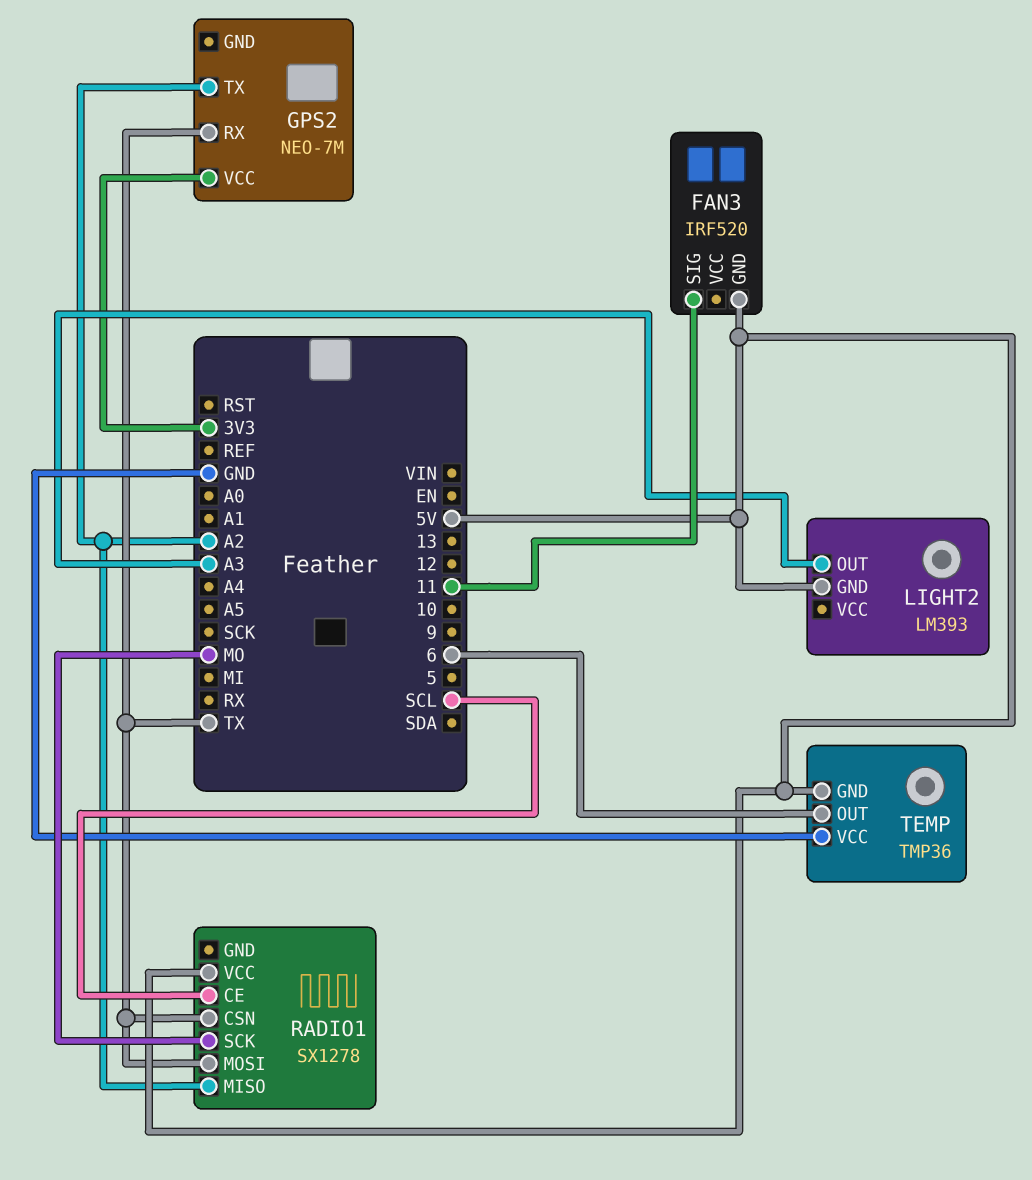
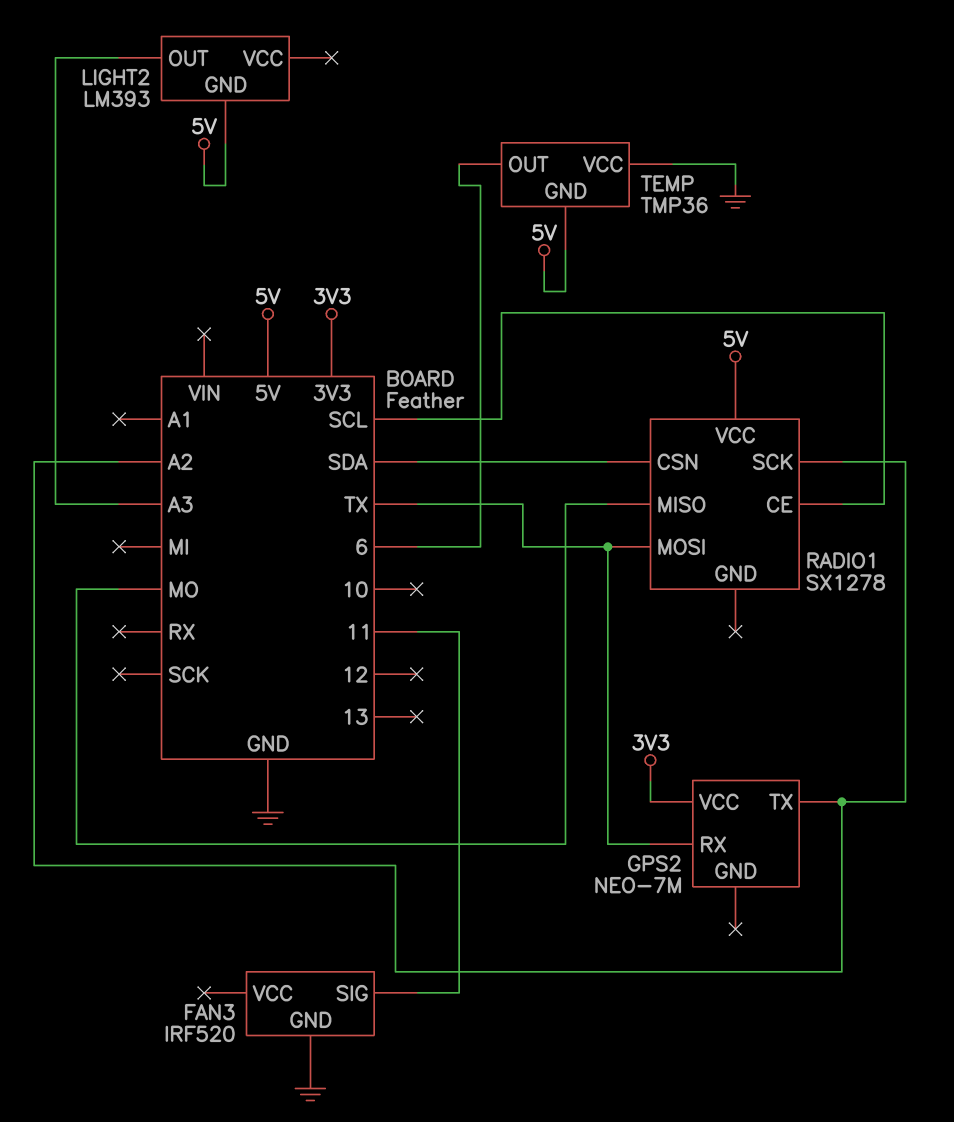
FAN3 pin GND: 5V -> GND
RADIO1 pin CSN: TX -> SDA
RADIO1 pin MISO: A2 -> MO
RADIO1 pin SCK: MO -> A2

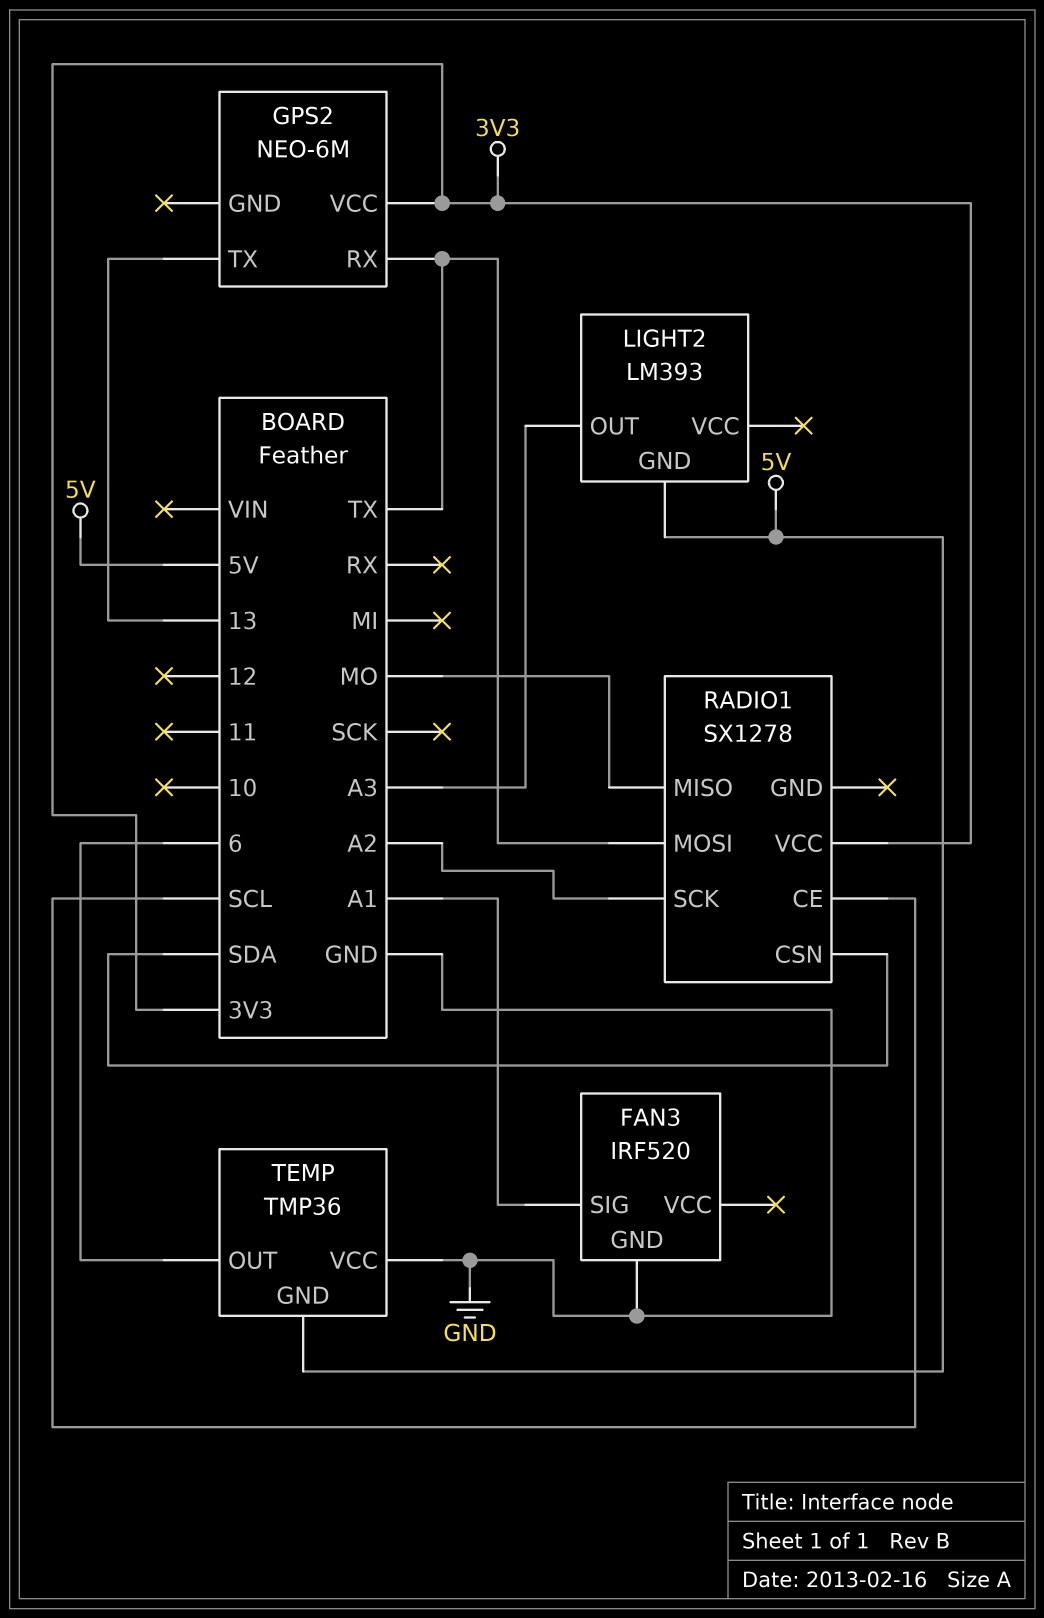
FAN3 pin SIG: 11 -> A1
GPS2: NEO-7M -> NEO-6M
GPS2 pin TX: A2 -> 13
RADIO1 pin VCC: 5V -> 3V3

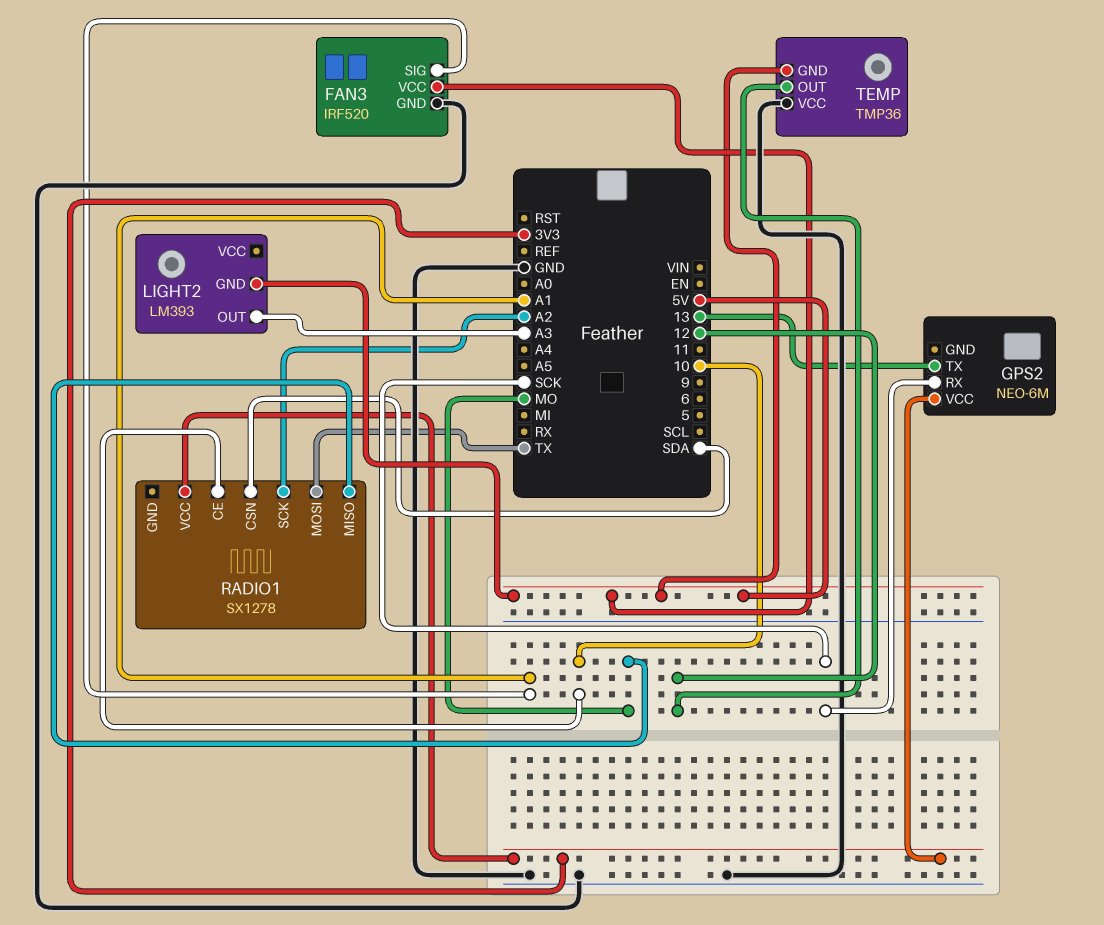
FAN3 pin VCC: none -> 5V
GPS2 pin RX: TX -> SCK
RADIO1 pin CE: SCL -> 10
TEMP pin OUT: 6 -> 12

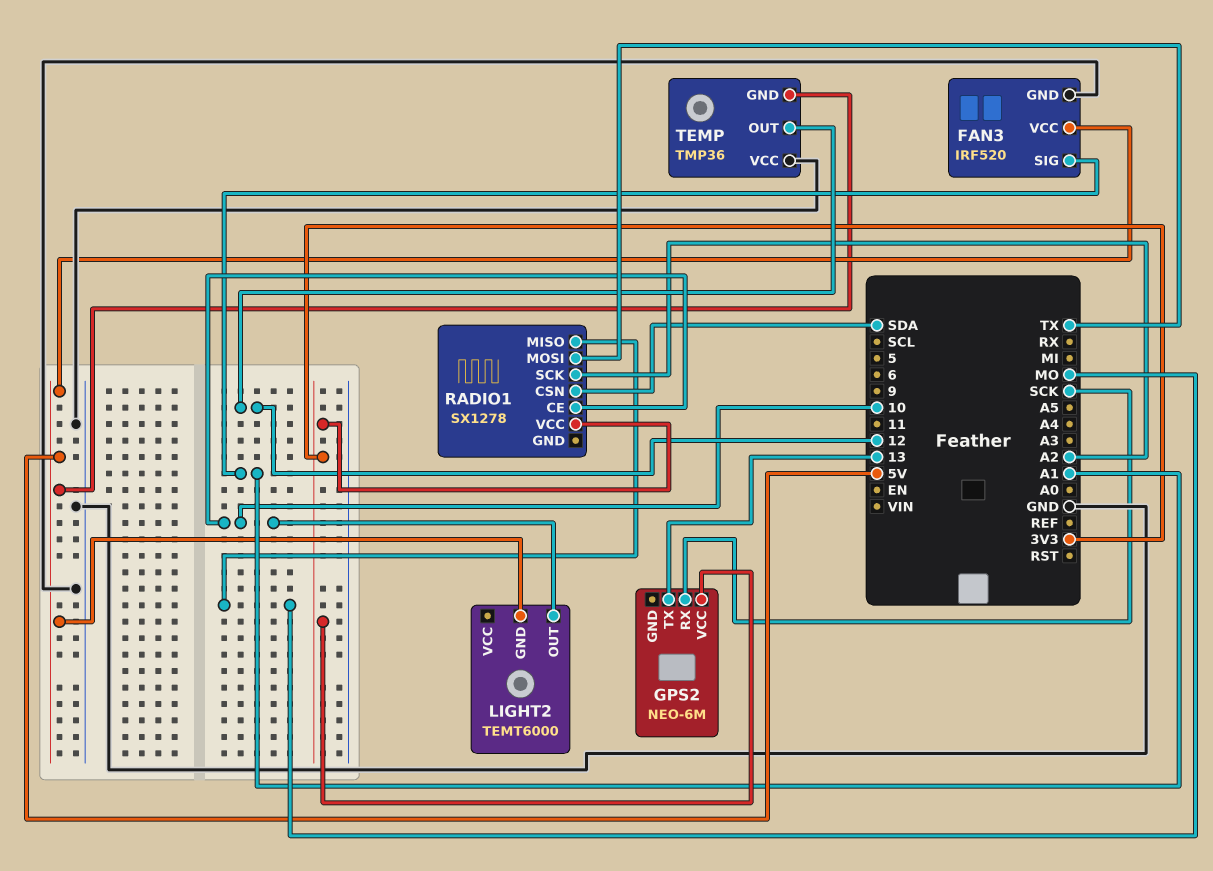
LIGHT2: LM393 -> TEMT6000
LIGHT2 pin OUT: A3 -> 10

